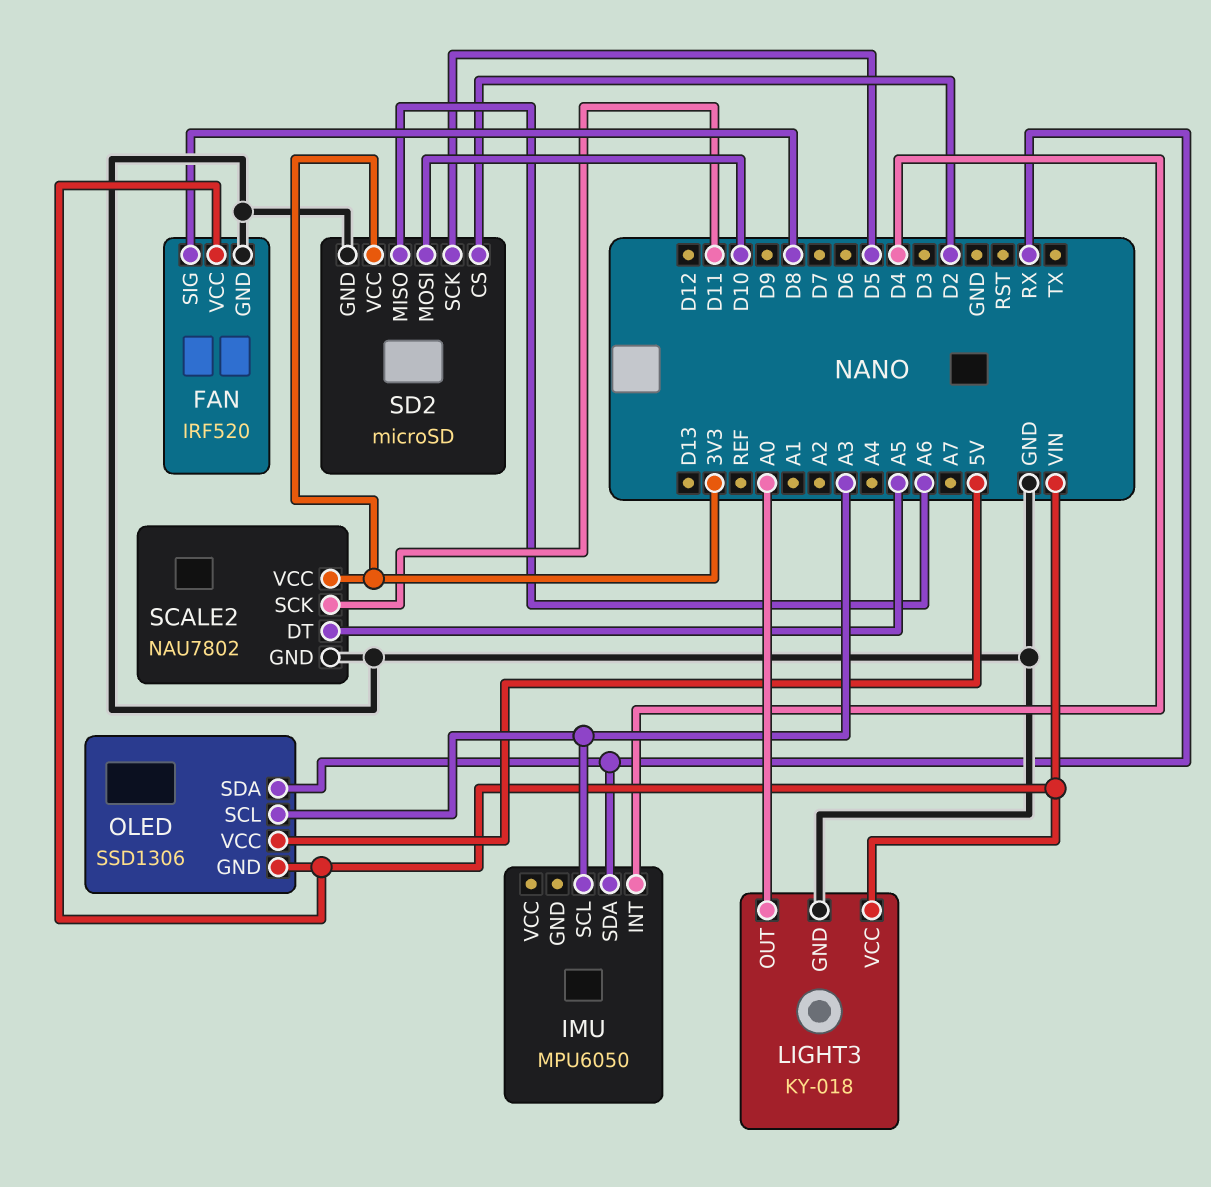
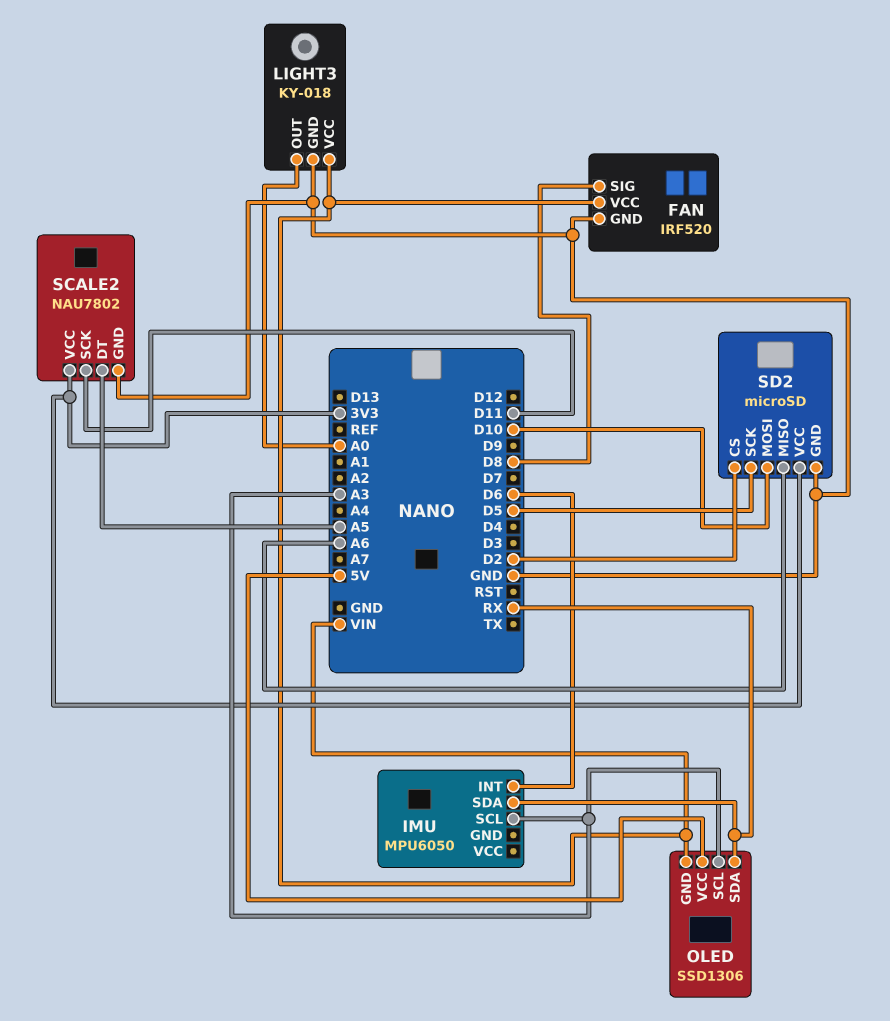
IMU pin INT: D4 -> D6

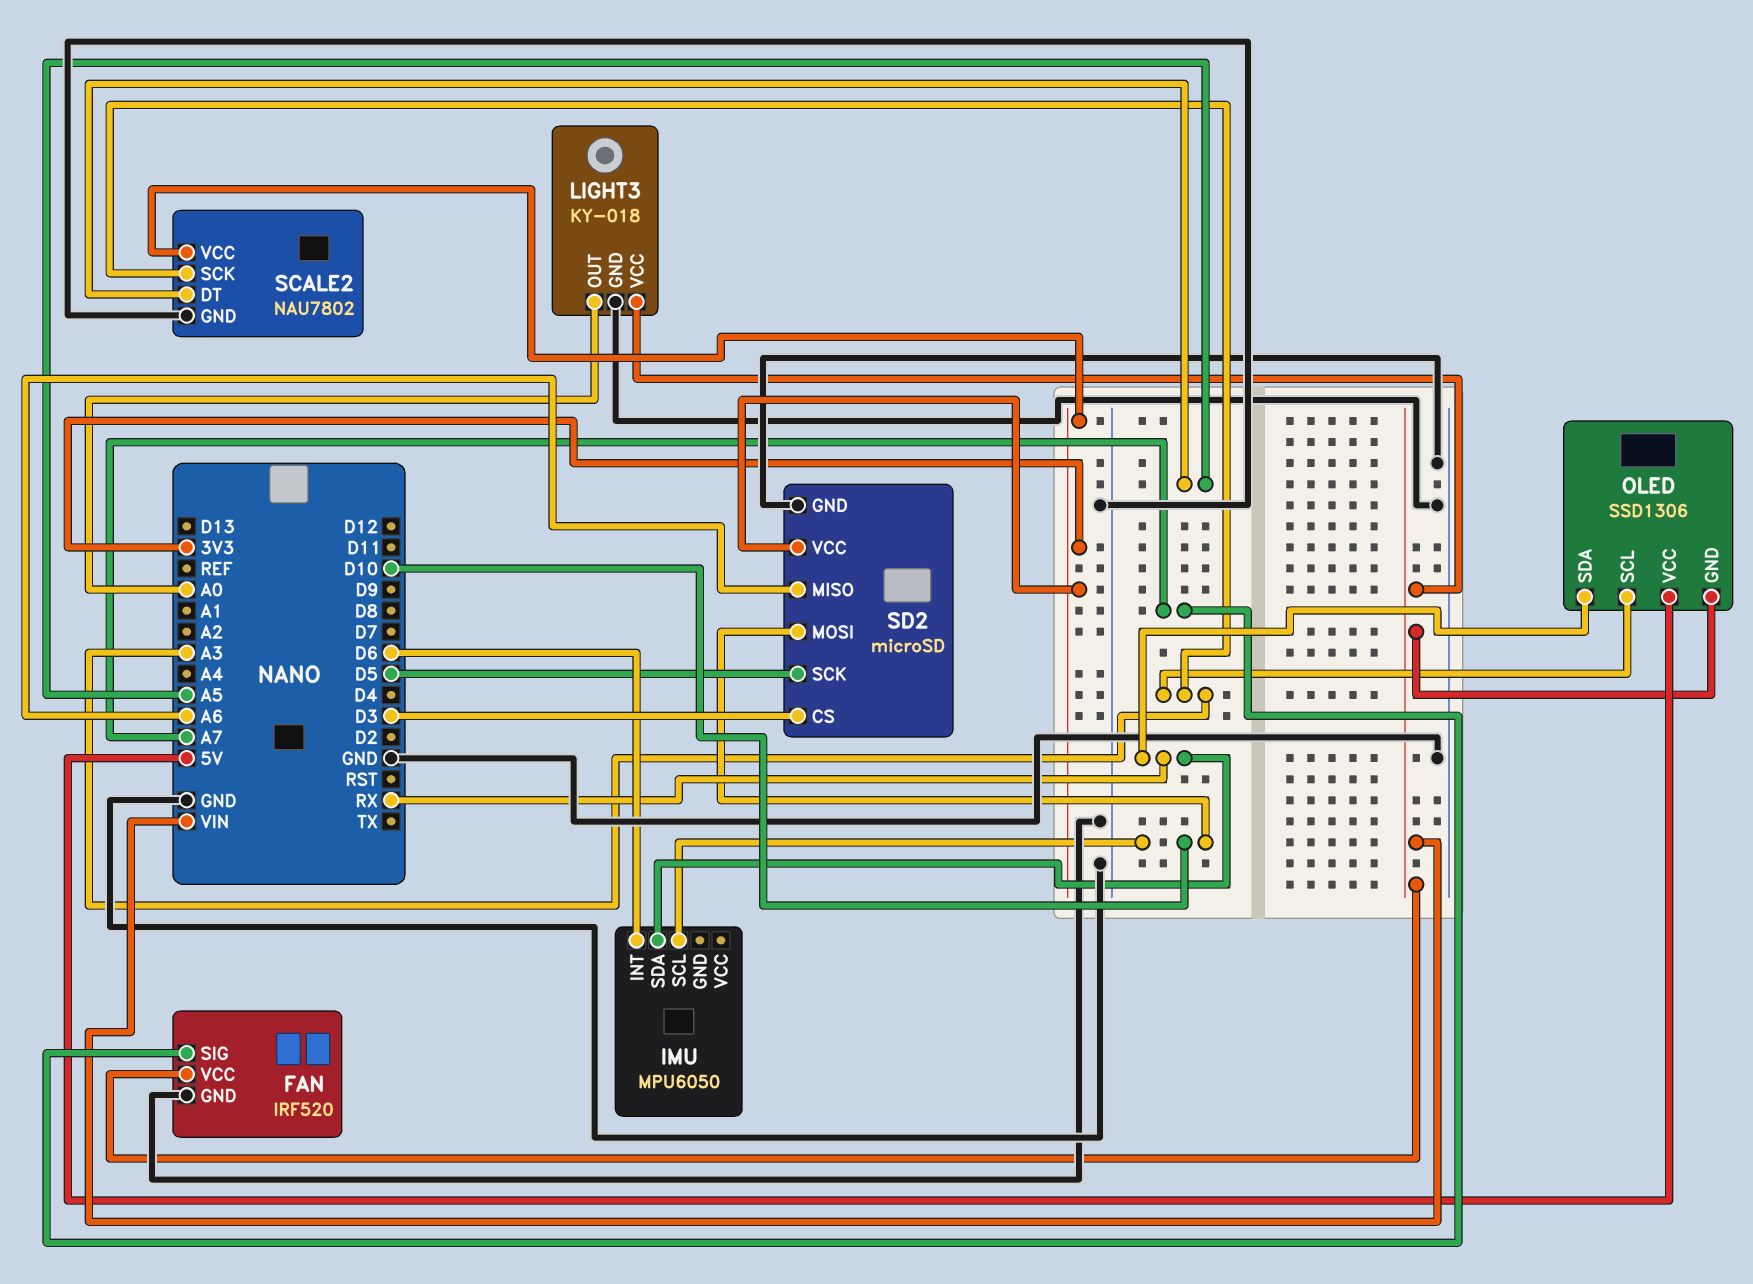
FAN pin SIG: D8 -> A7
IMU pin SCL: A3 -> D10
SCALE2 pin SCK: D11 -> A3
SD2 pin CS: D2 -> D3

